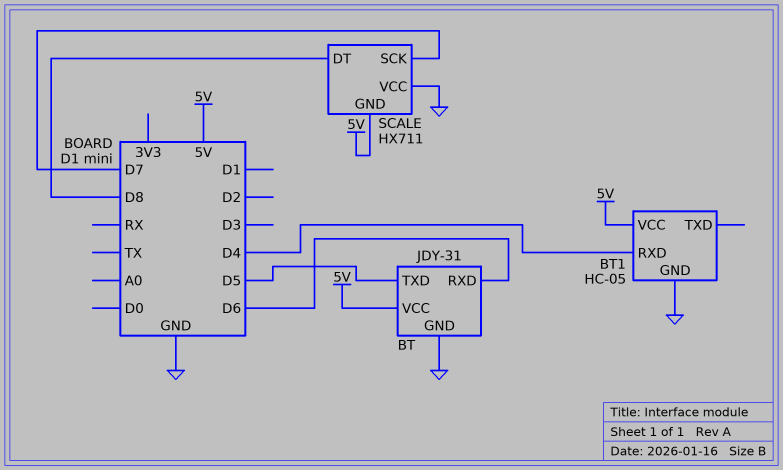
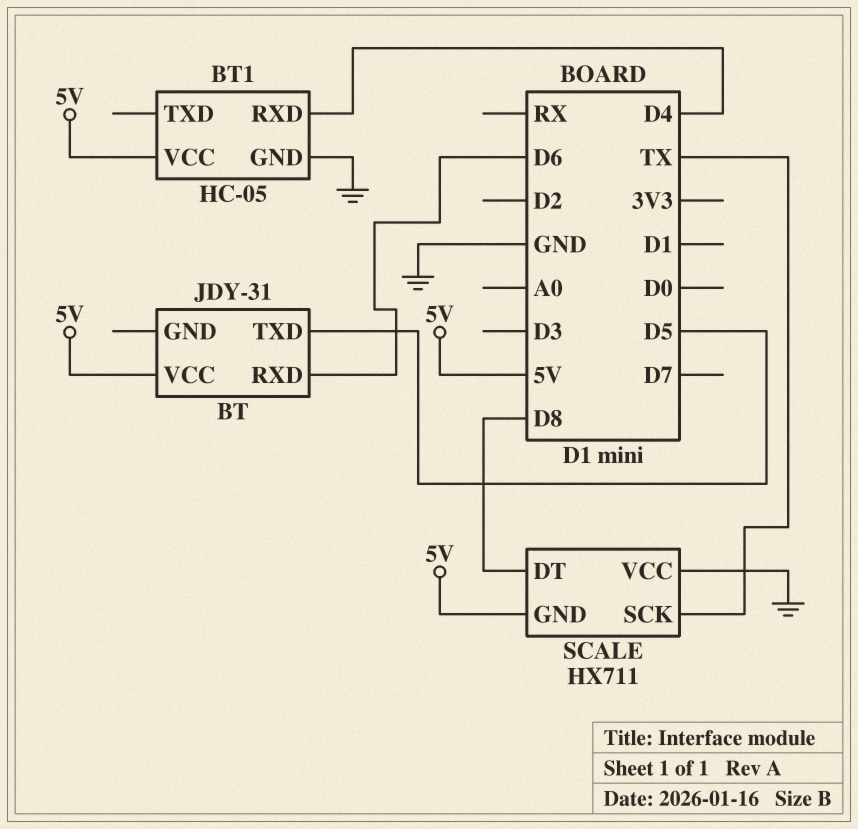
BT pin GND: GND -> none
SCALE pin SCK: D7 -> TX

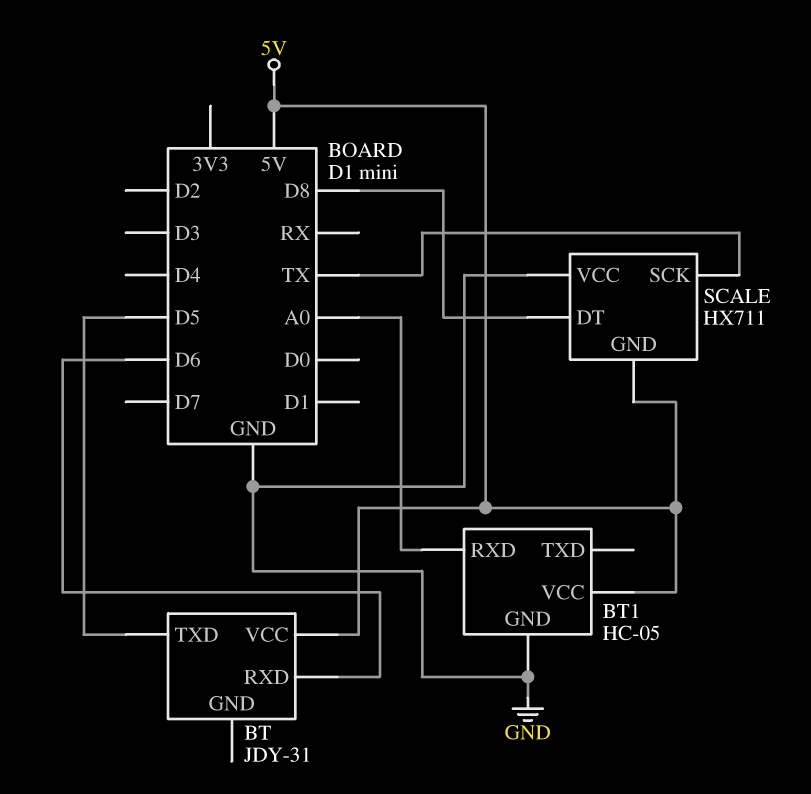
BT1 pin RXD: D4 -> A0

